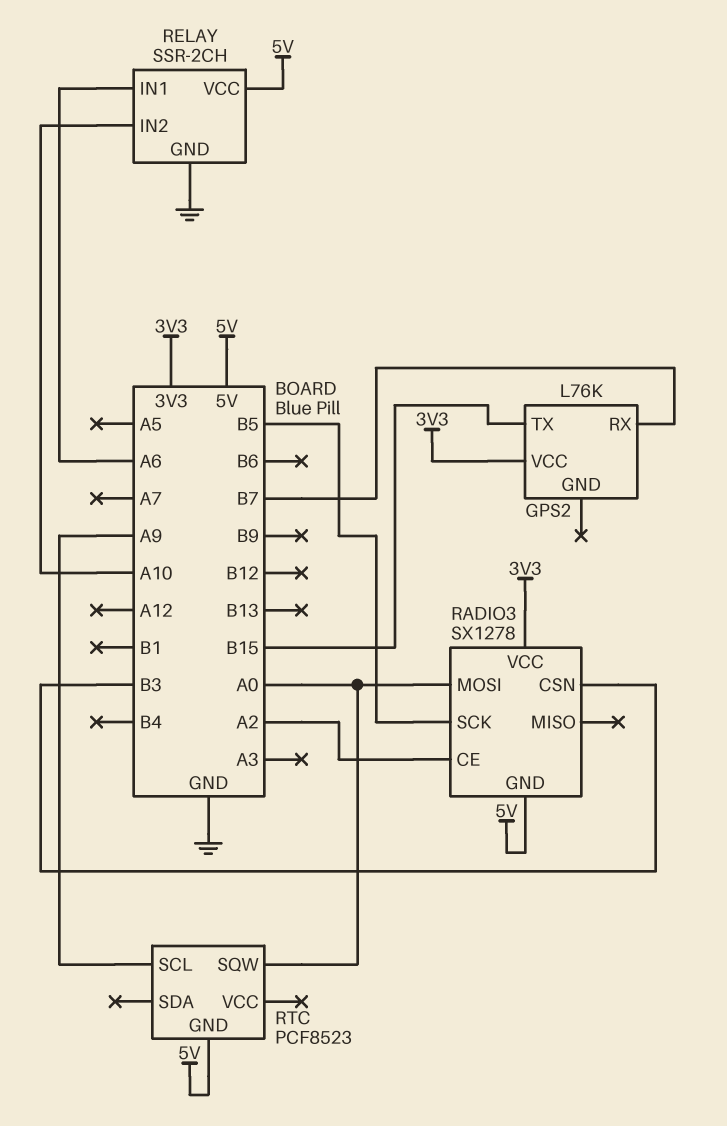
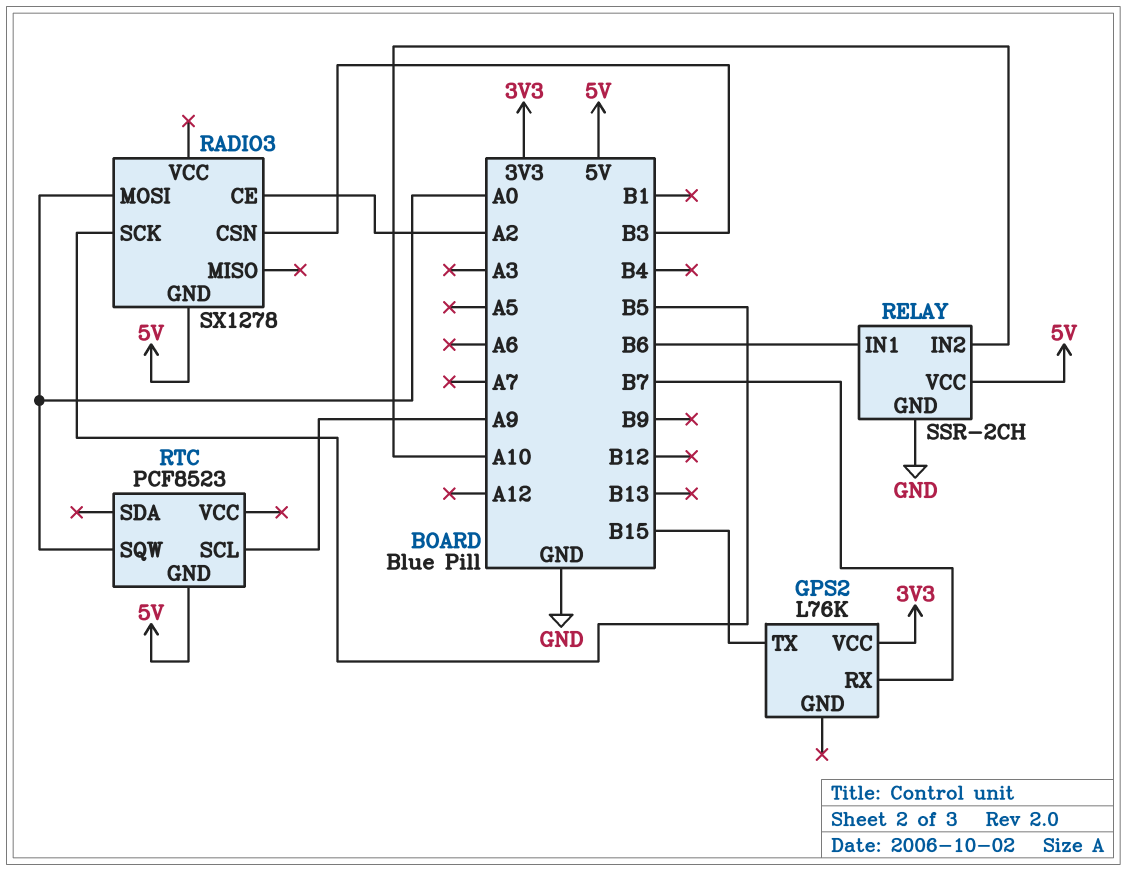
RADIO3 pin VCC: 3V3 -> none
RELAY pin IN1: A6 -> B6

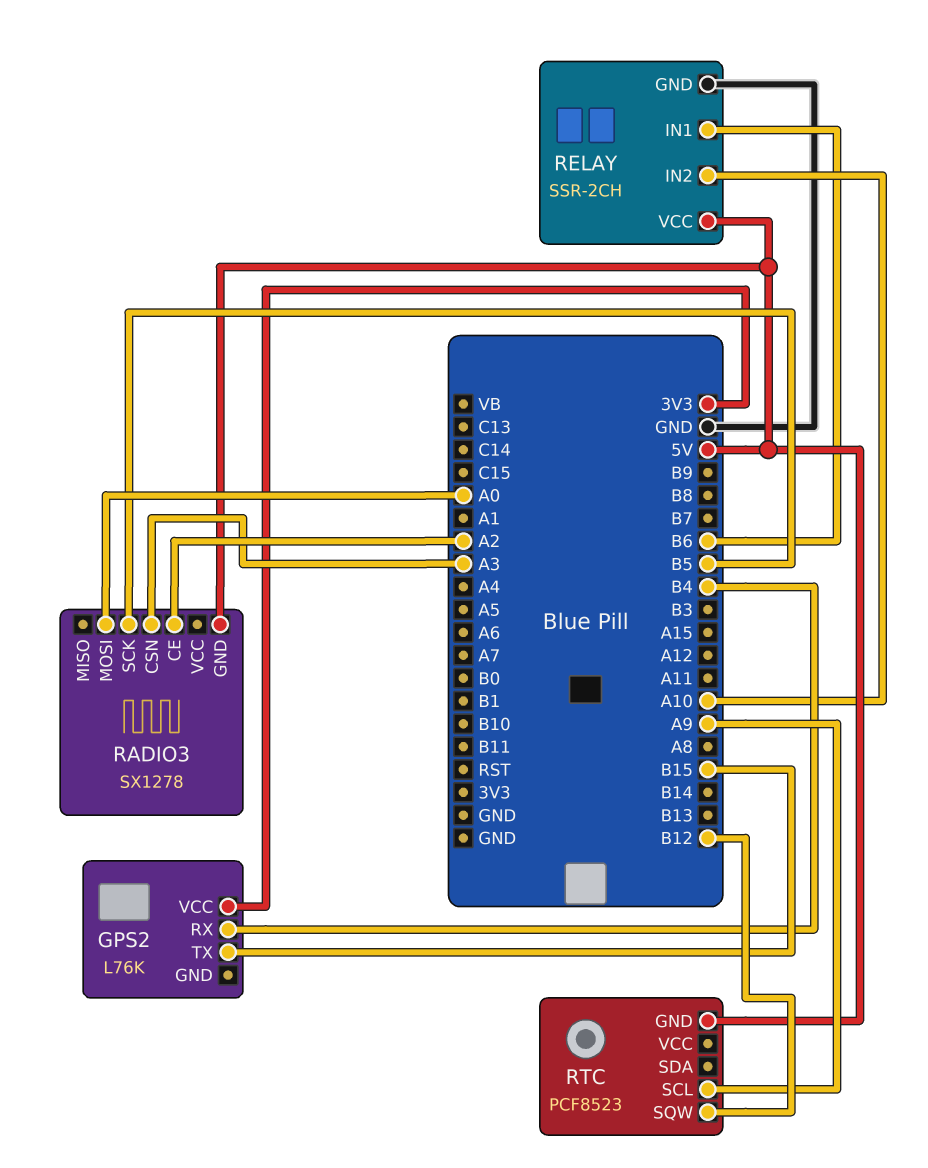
GPS2 pin RX: B7 -> B4
RADIO3 pin CSN: B3 -> A3
RTC pin SQW: A0 -> B12

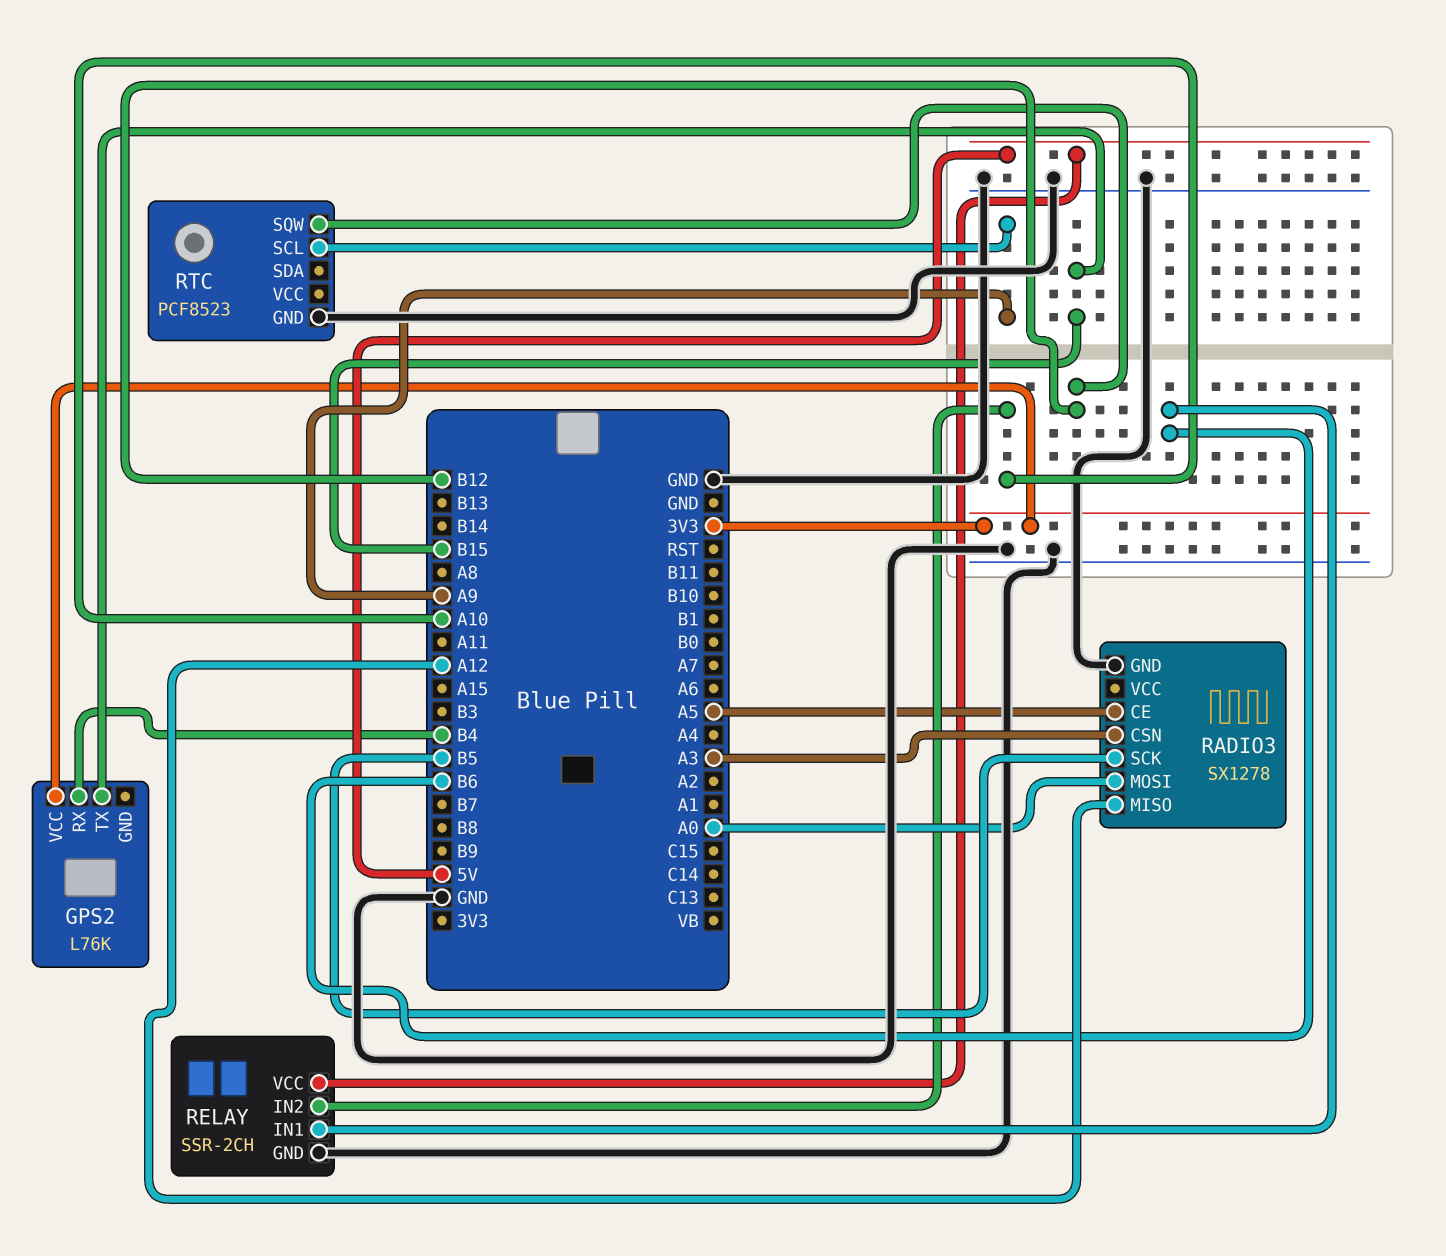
RADIO3 pin CE: A2 -> A5
RADIO3 pin GND: 5V -> GND
RADIO3 pin MISO: none -> A12
RTC pin GND: 5V -> GND

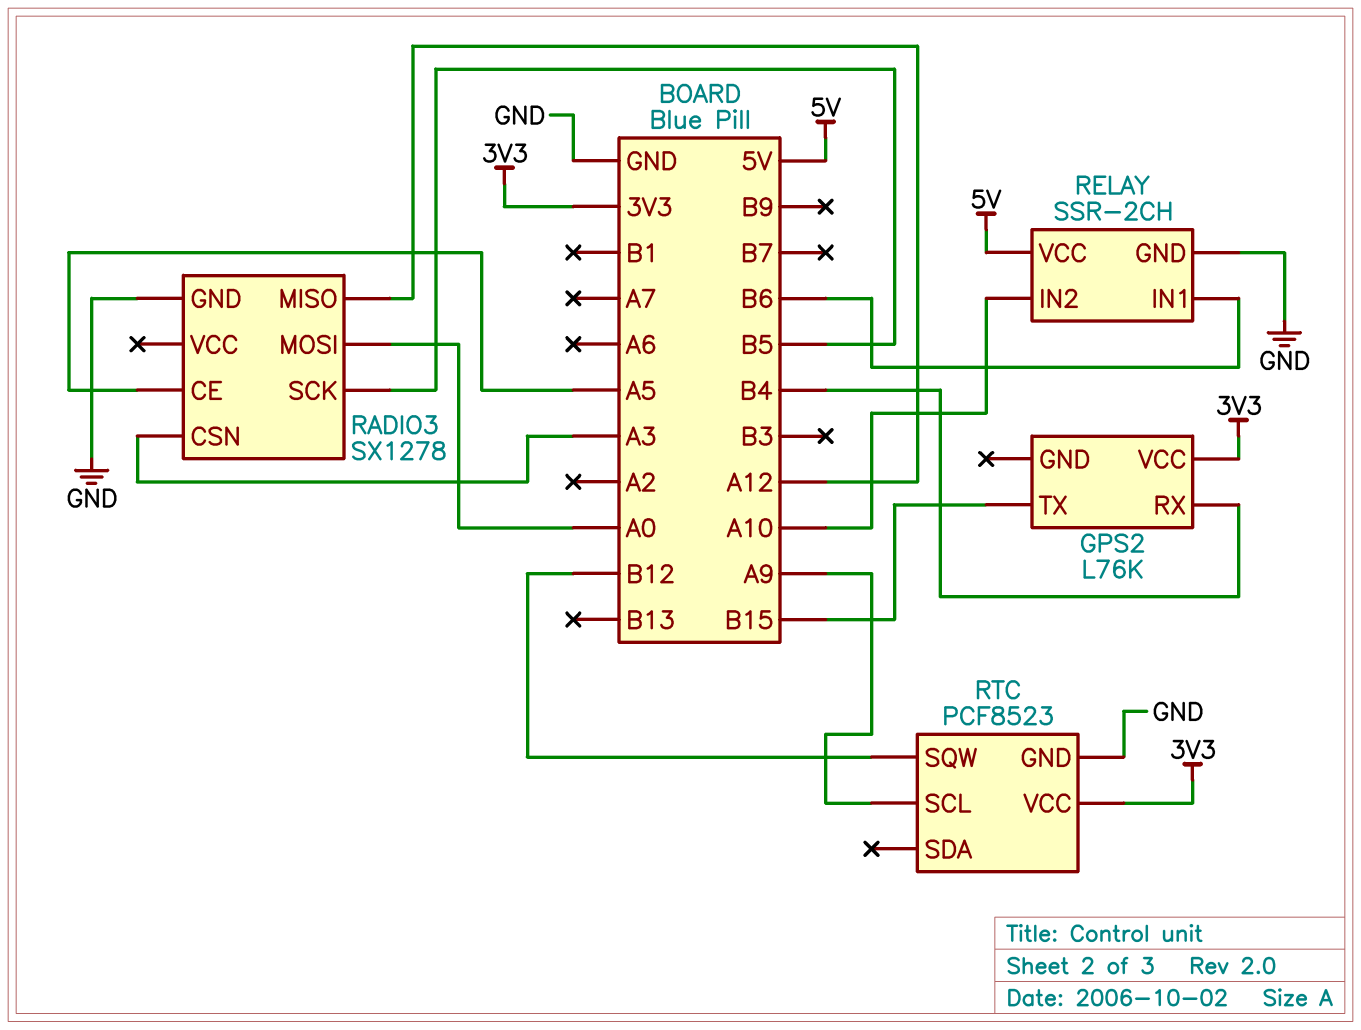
RTC pin VCC: none -> 3V3

